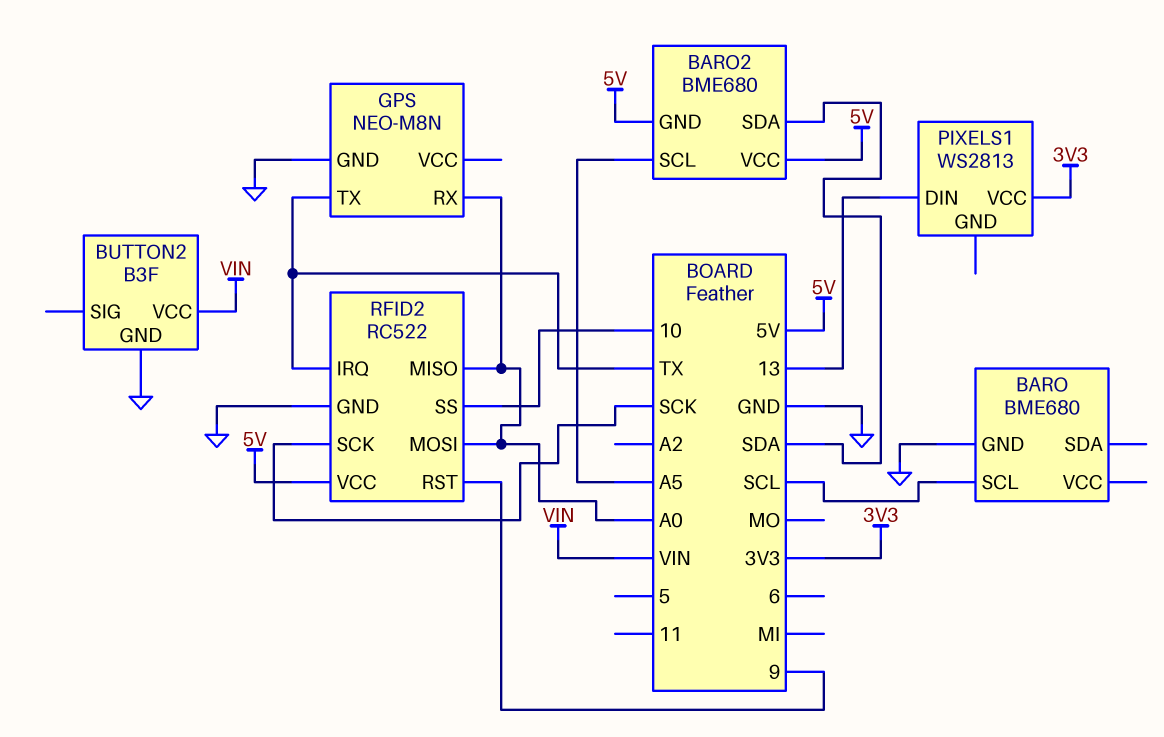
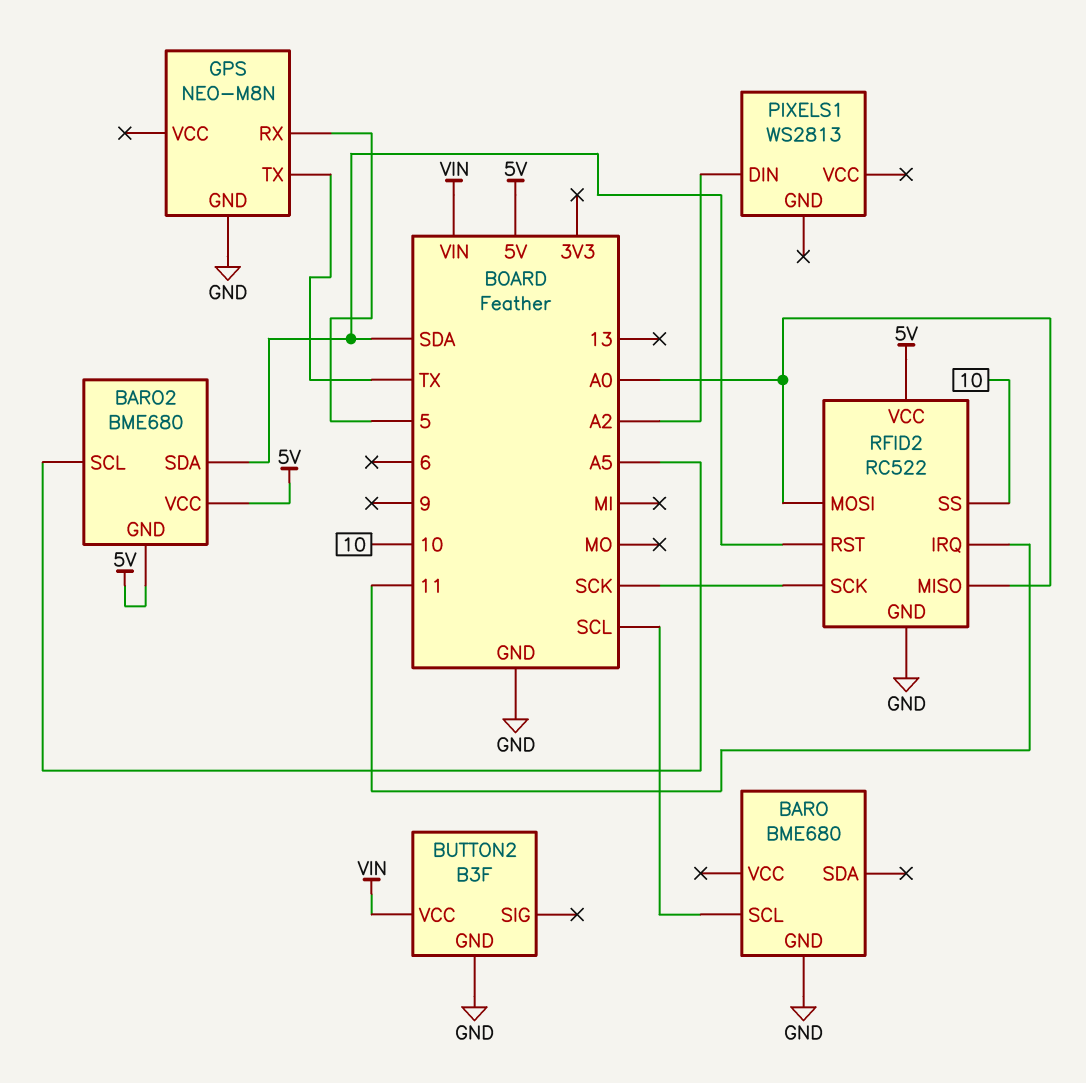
GPS pin RX: A0 -> 5
PIXELS1 pin DIN: 13 -> A2
PIXELS1 pin VCC: 3V3 -> none
RFID2 pin IRQ: TX -> 11
RFID2 pin RST: 9 -> SDA

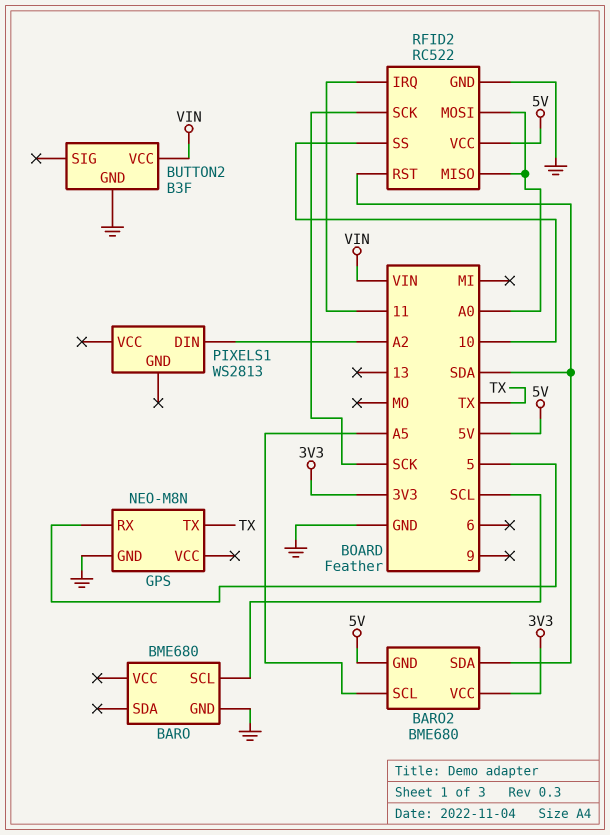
BARO2 pin VCC: 5V -> 3V3

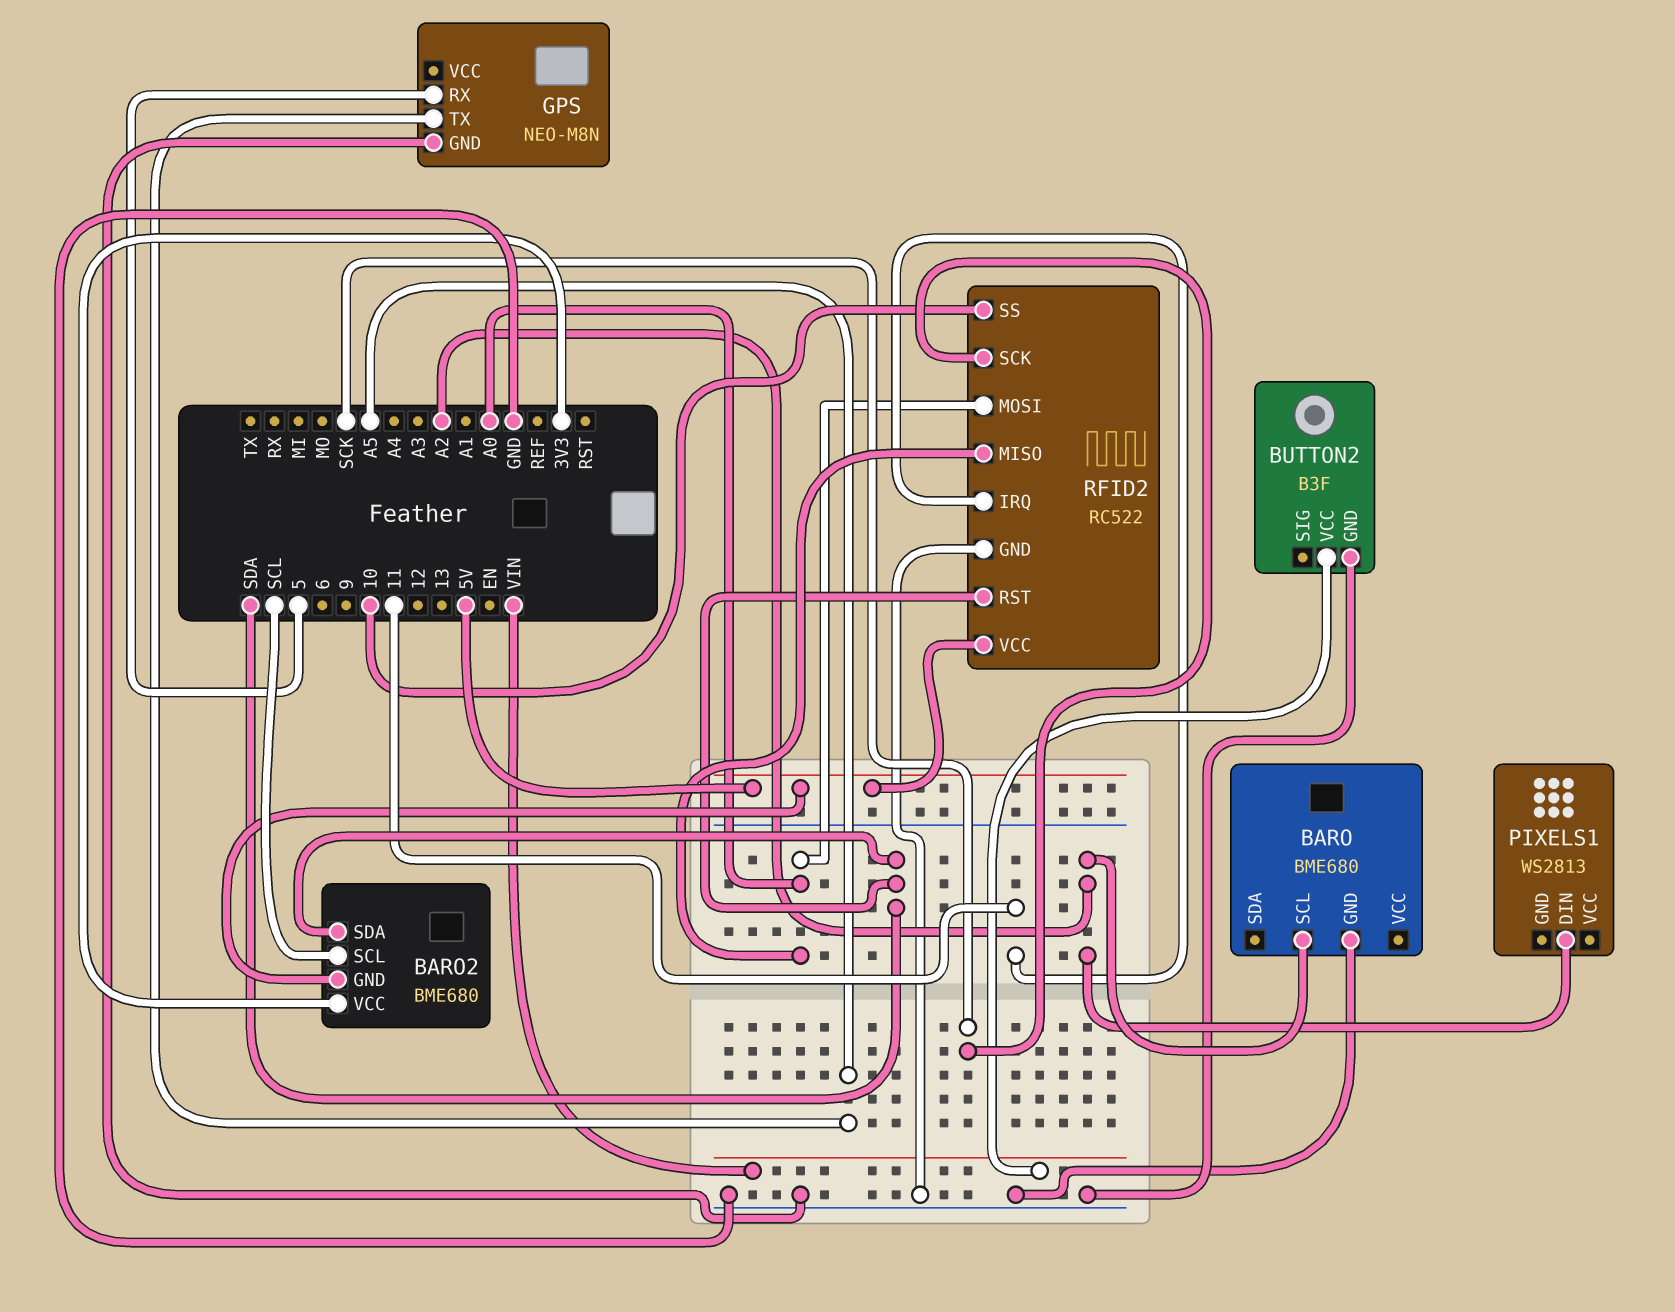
BARO pin SCL: SCL -> A2
BARO2 pin SCL: A5 -> SCL
GPS pin TX: TX -> A5

